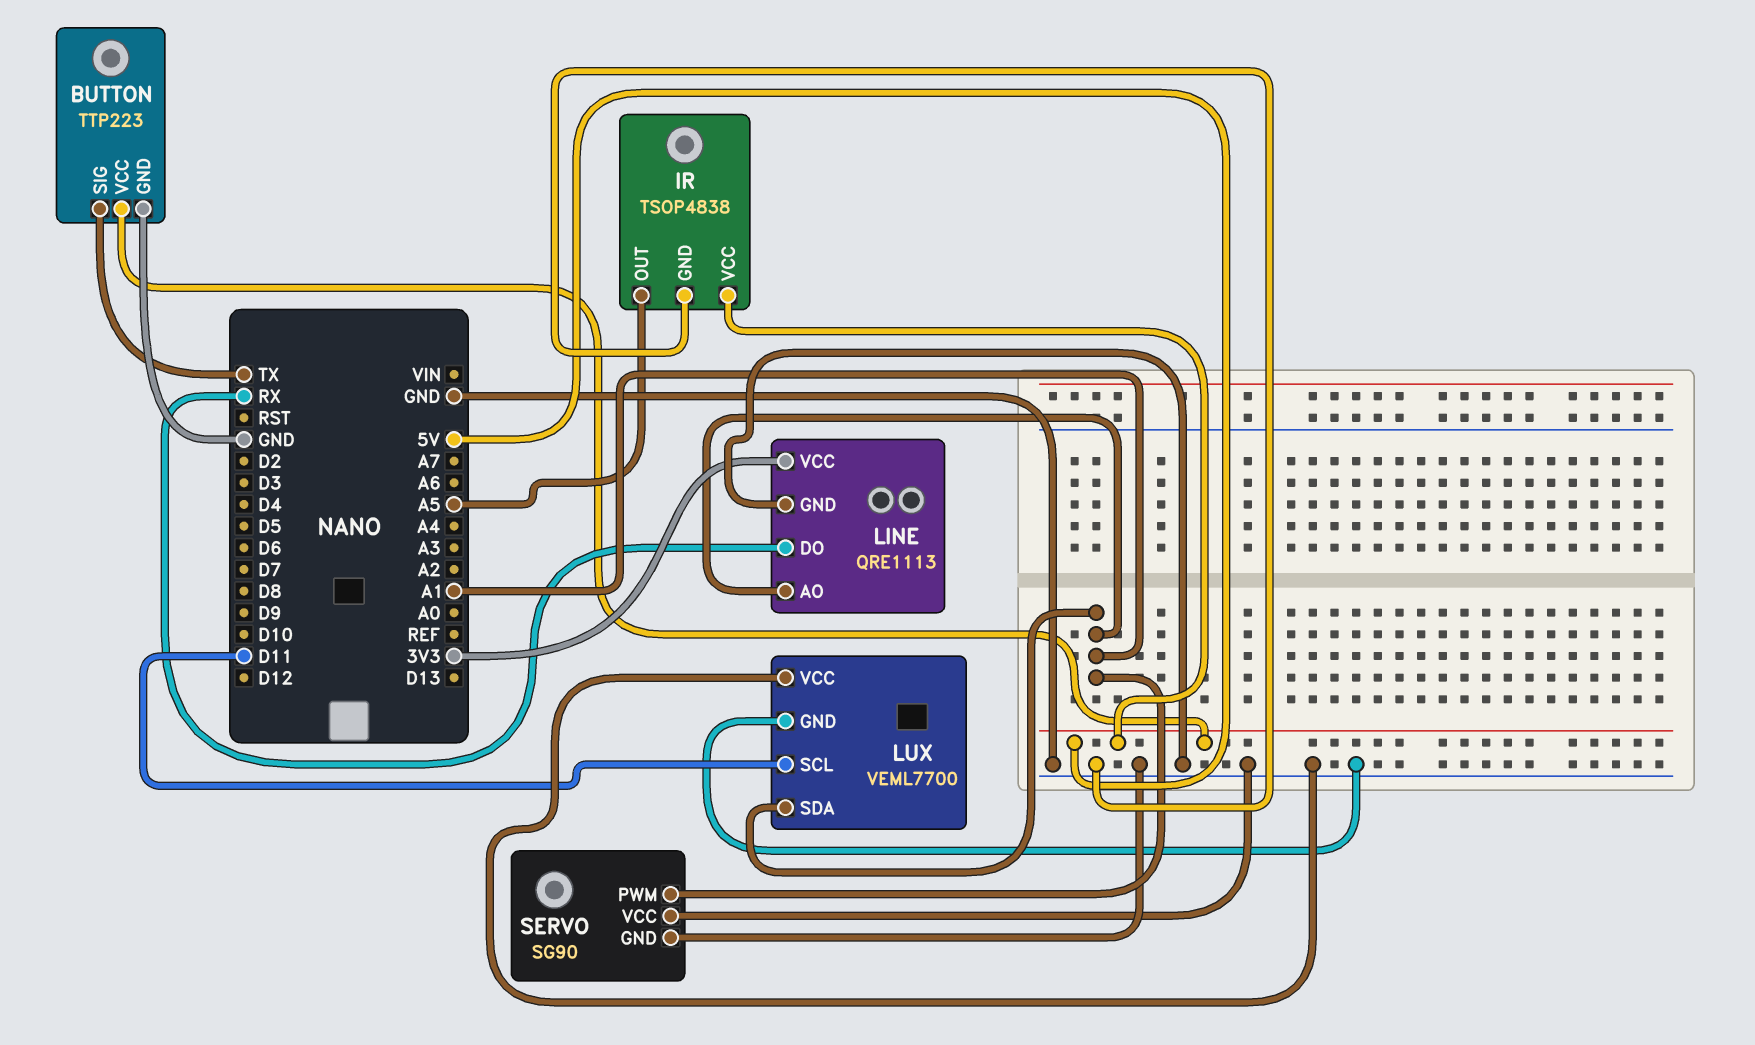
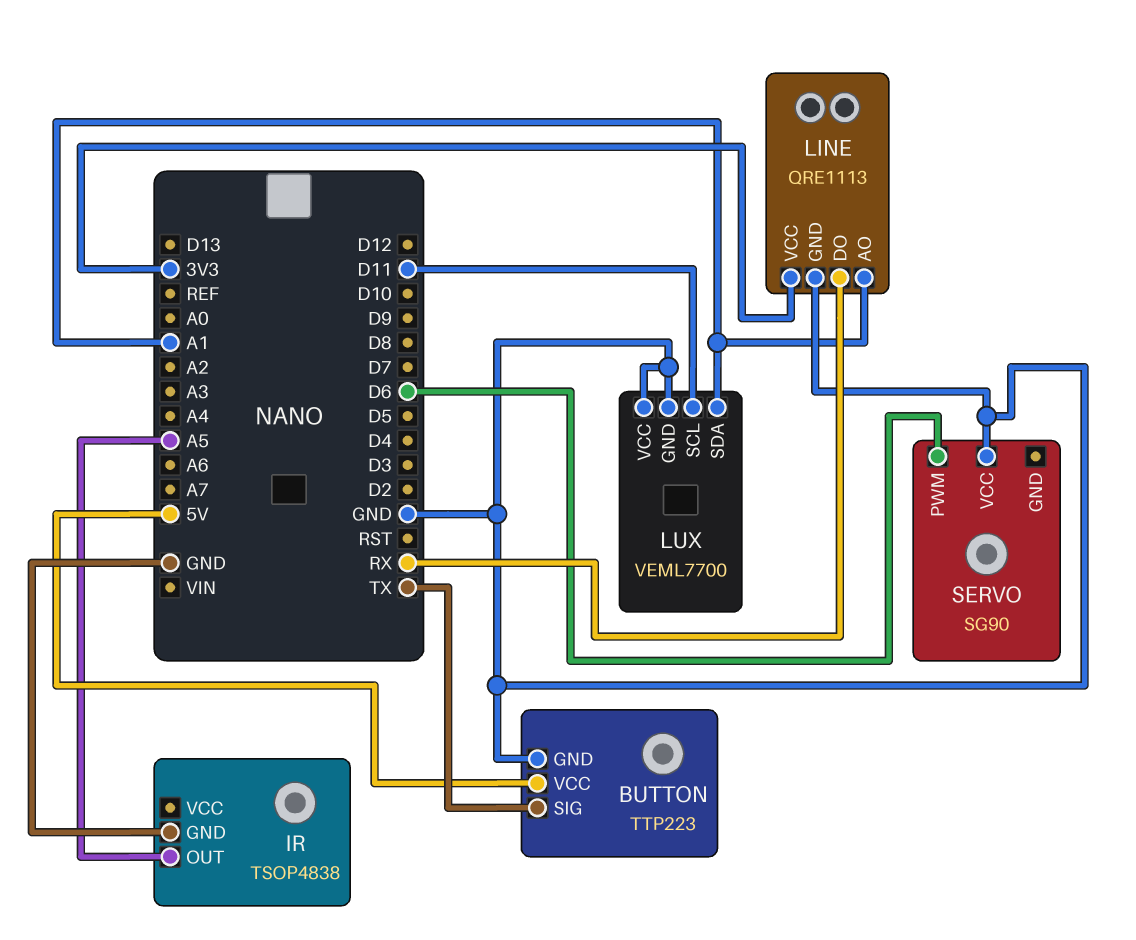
IR pin VCC: 5V -> none
SERVO pin GND: GND -> none
SERVO pin PWM: A1 -> D6

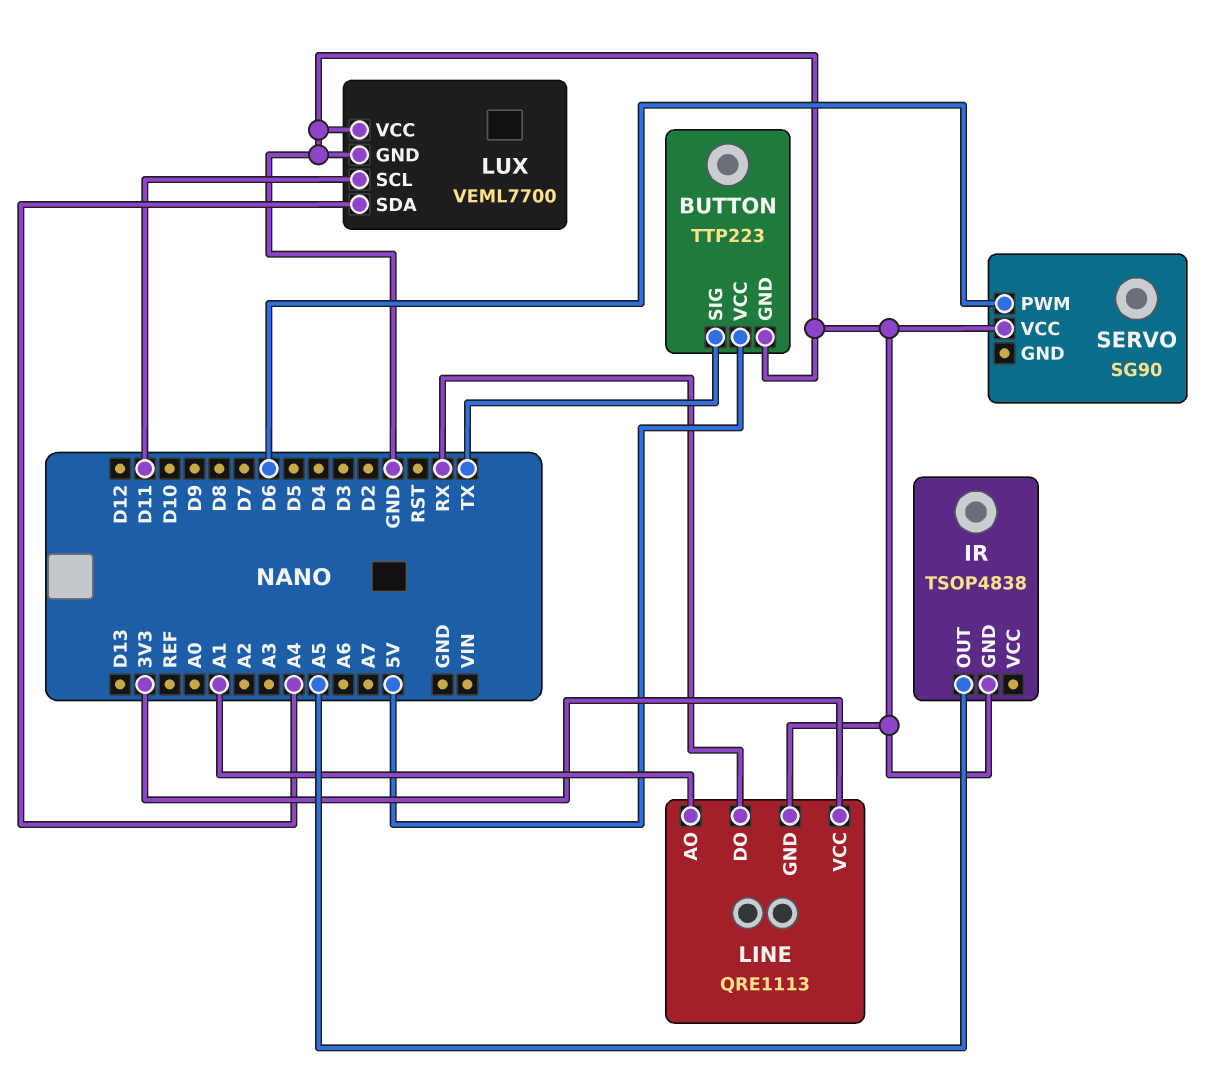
LUX pin SDA: A1 -> A4

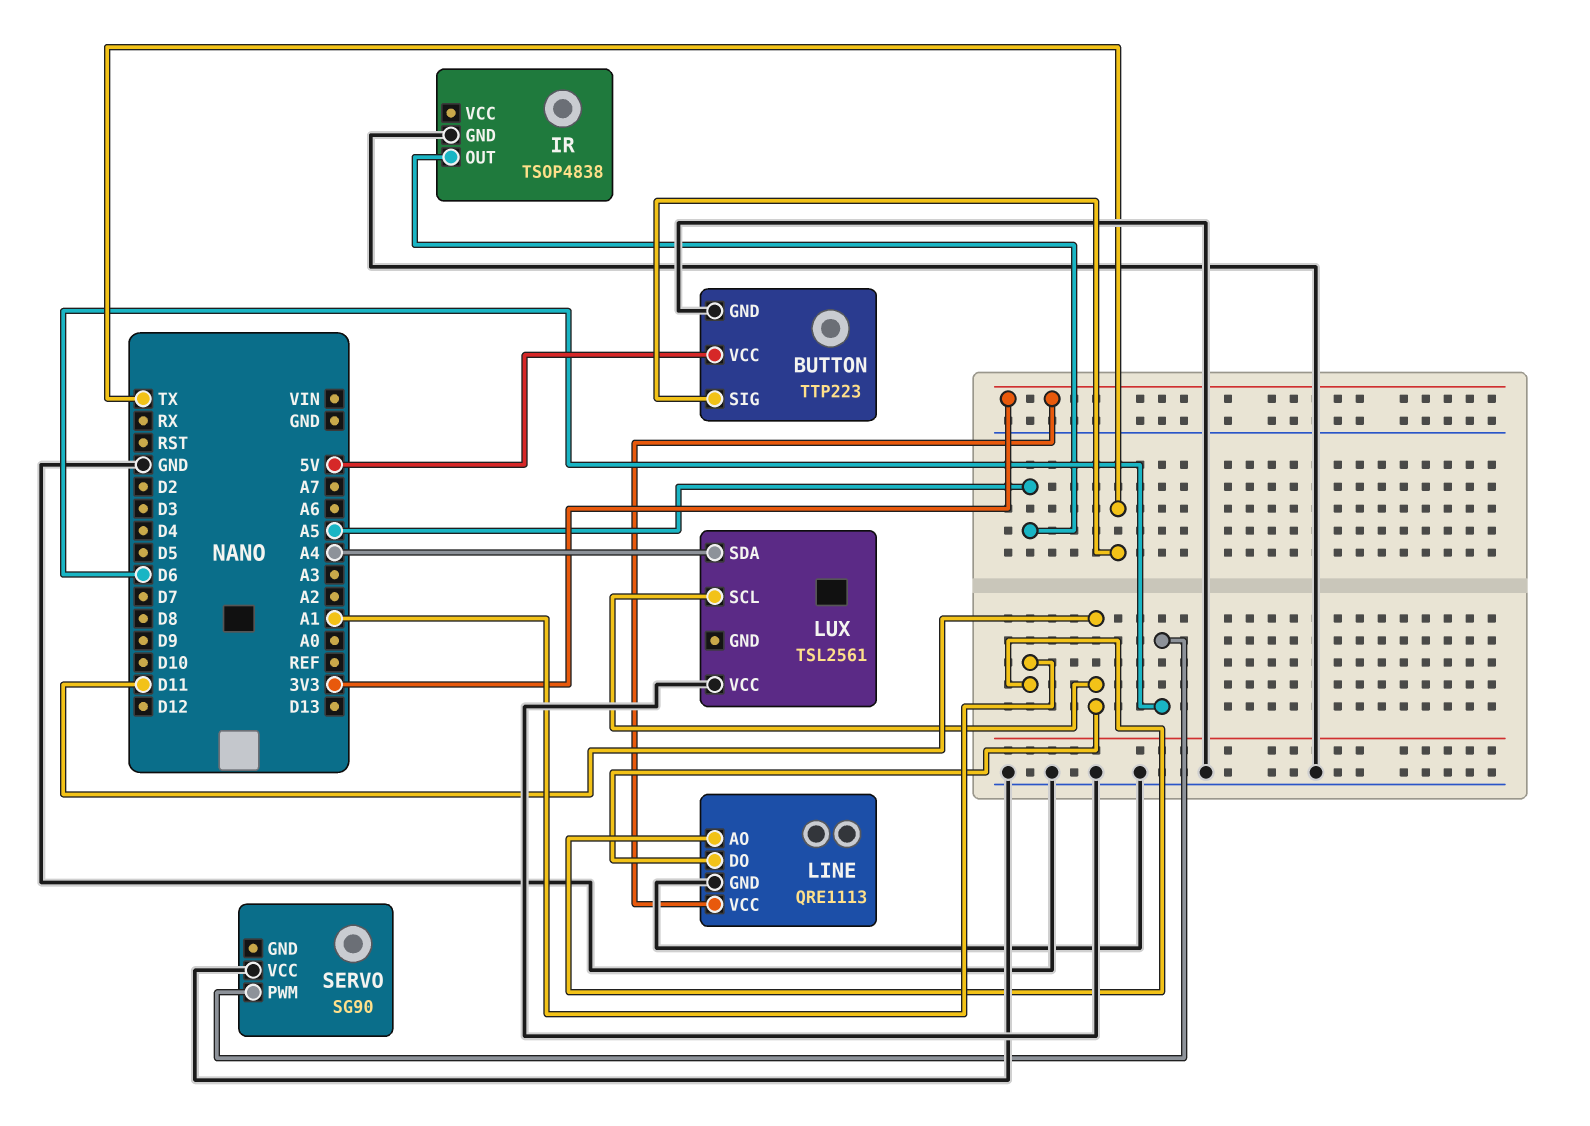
LINE pin DO: RX -> D11
LUX: VEML7700 -> TSL2561
LUX pin GND: GND -> none

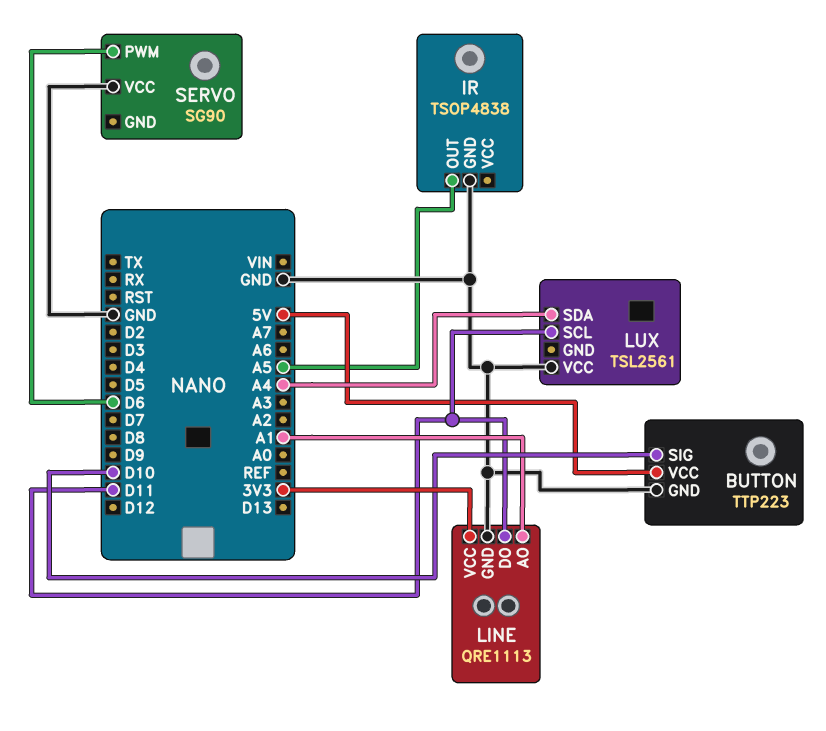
BUTTON pin SIG: TX -> D10

